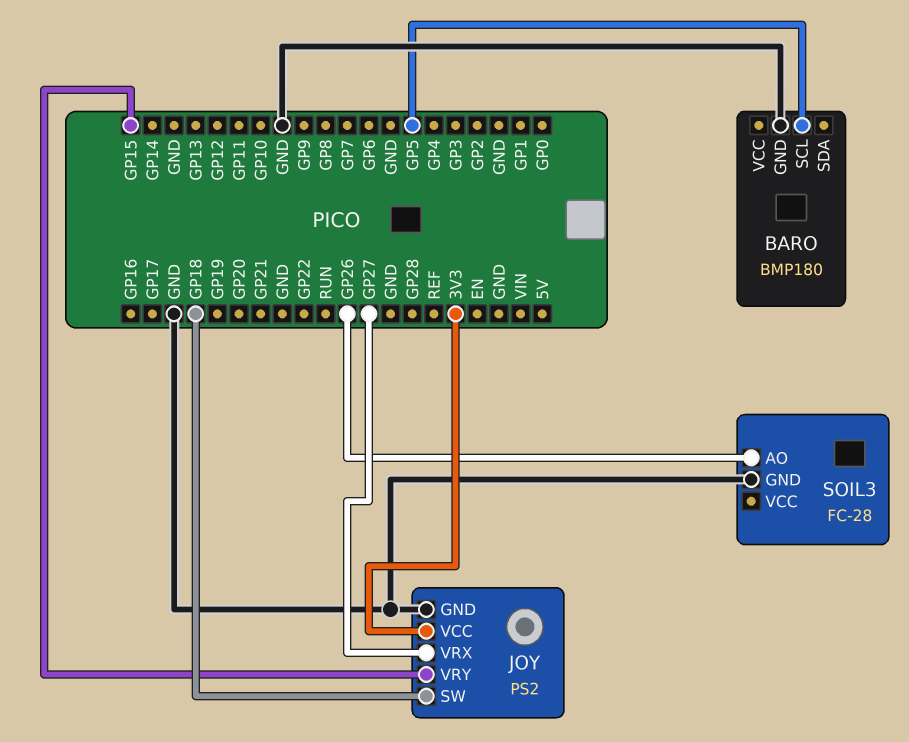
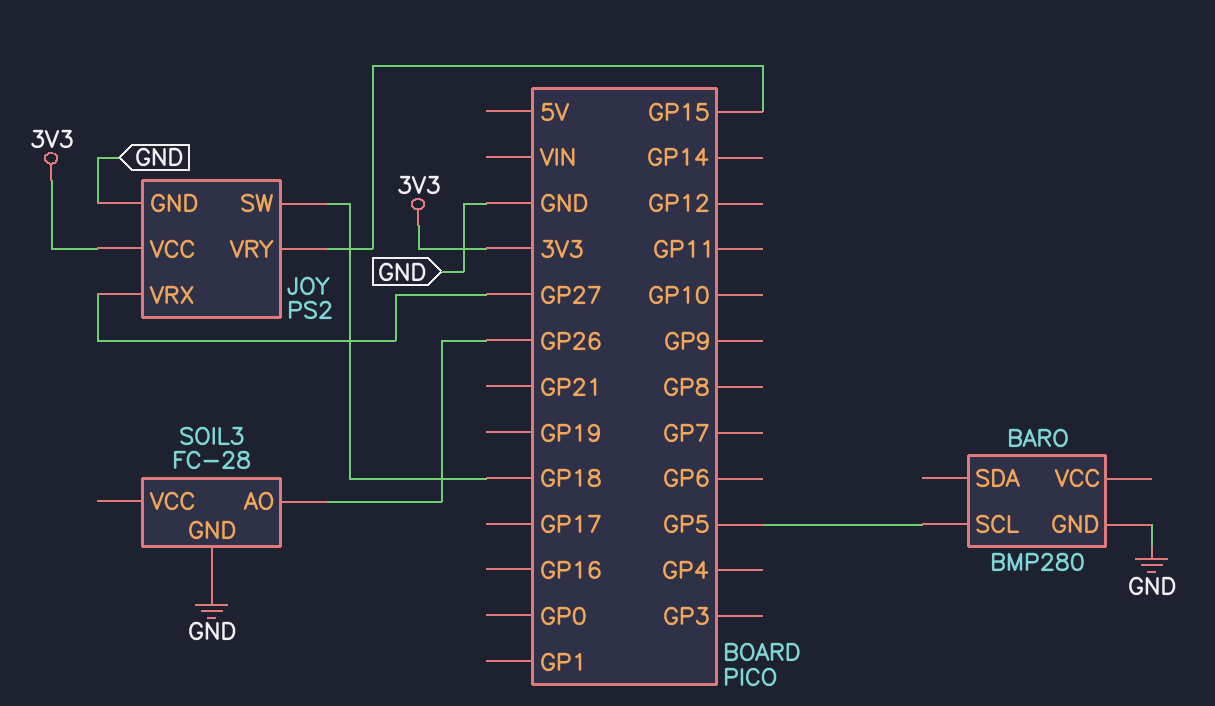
BARO: BMP180 -> BMP280

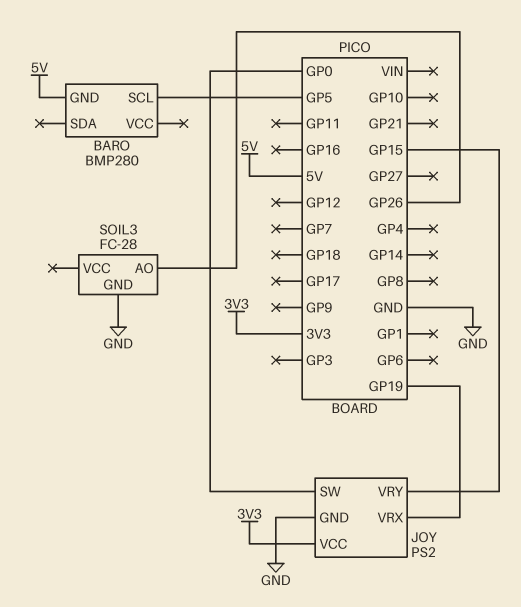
BARO pin GND: GND -> 5V
JOY pin SW: GP18 -> GP0
JOY pin VRX: GP27 -> GP19

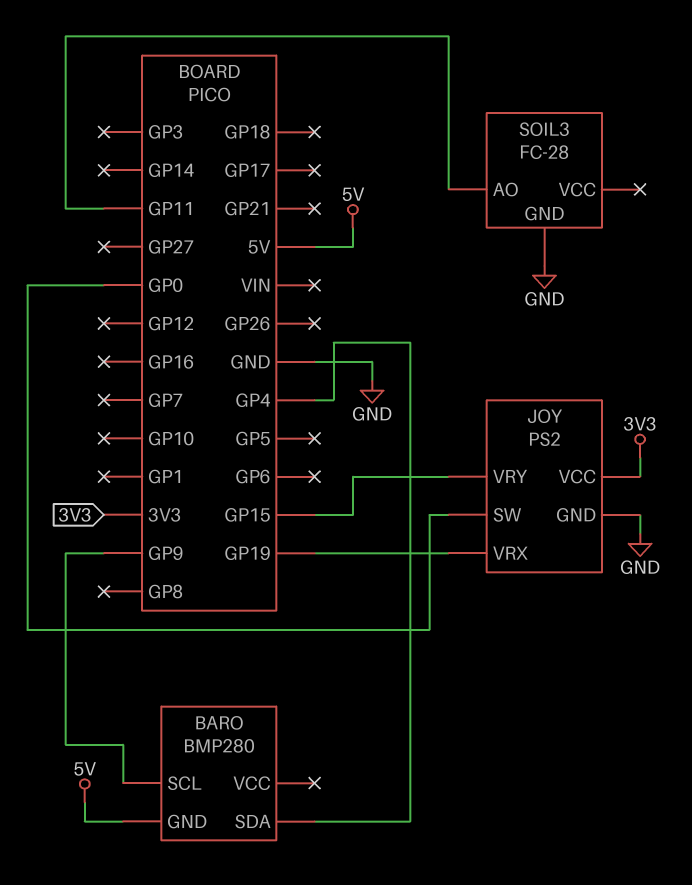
BARO pin SCL: GP5 -> GP9
BARO pin SDA: none -> GP4
SOIL3 pin AO: GP26 -> GP11

